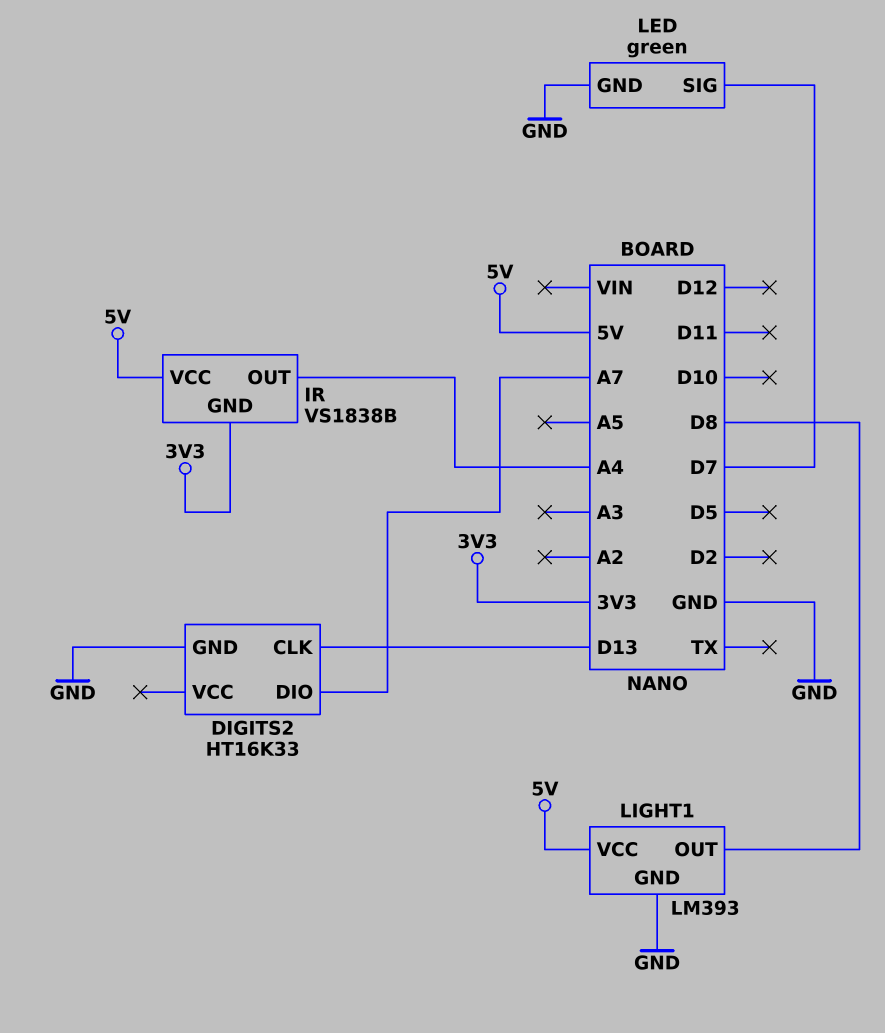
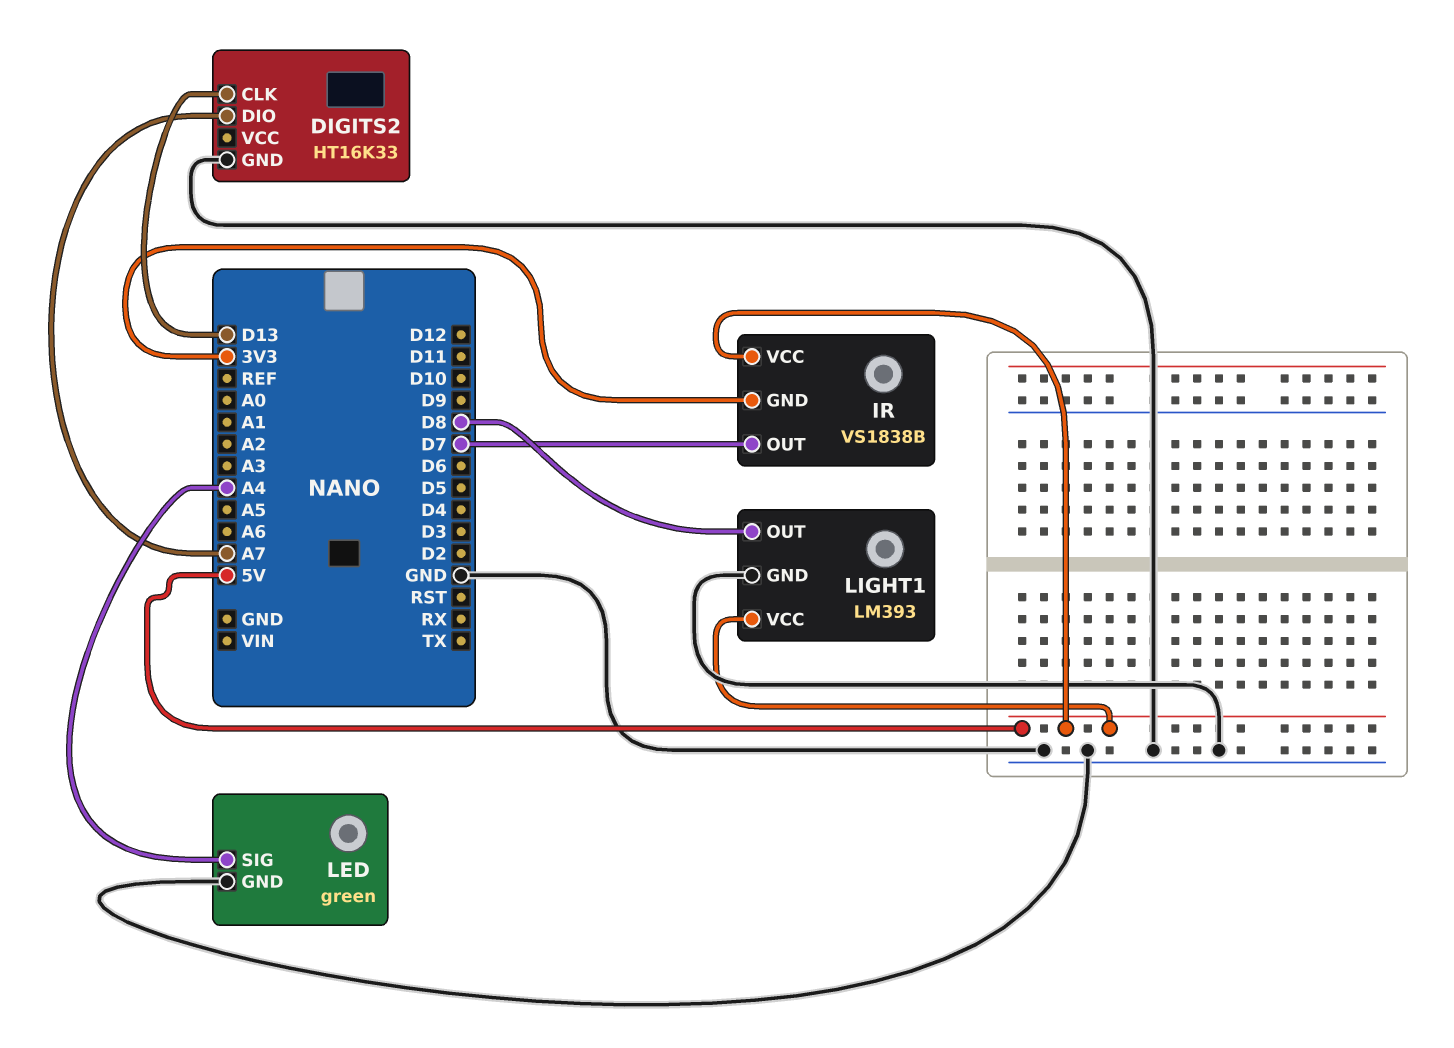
IR pin OUT: A4 -> D7
LED pin SIG: D7 -> A4

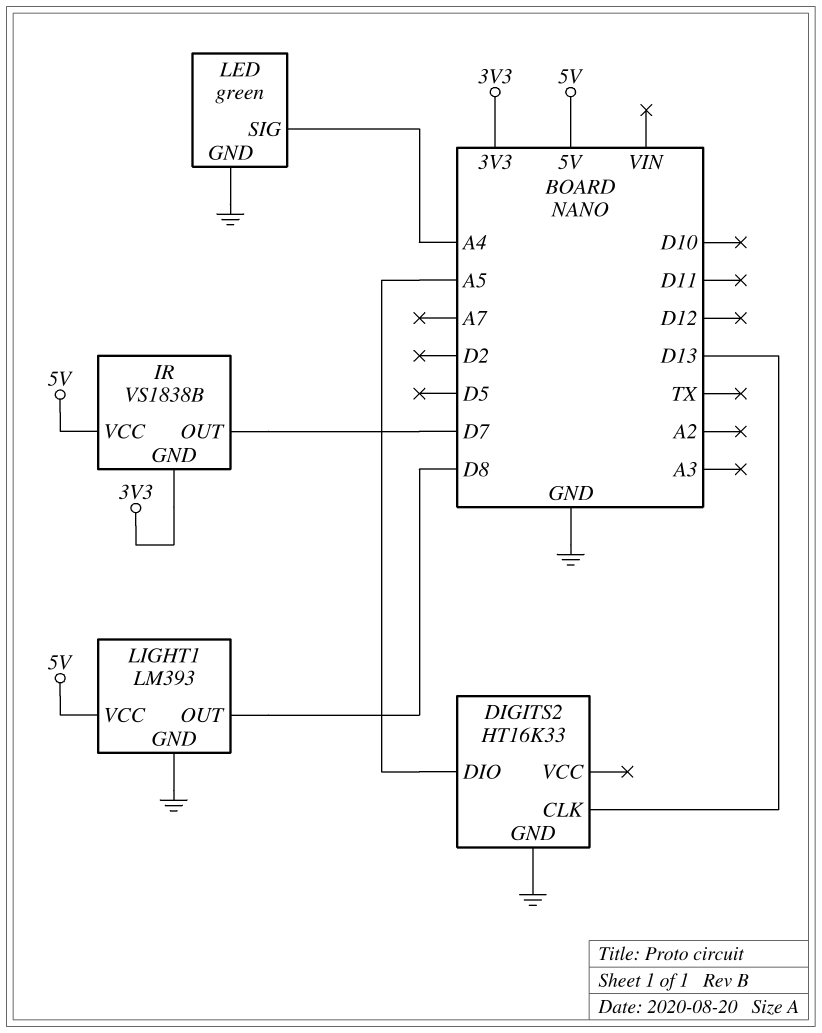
DIGITS2 pin DIO: A7 -> A5

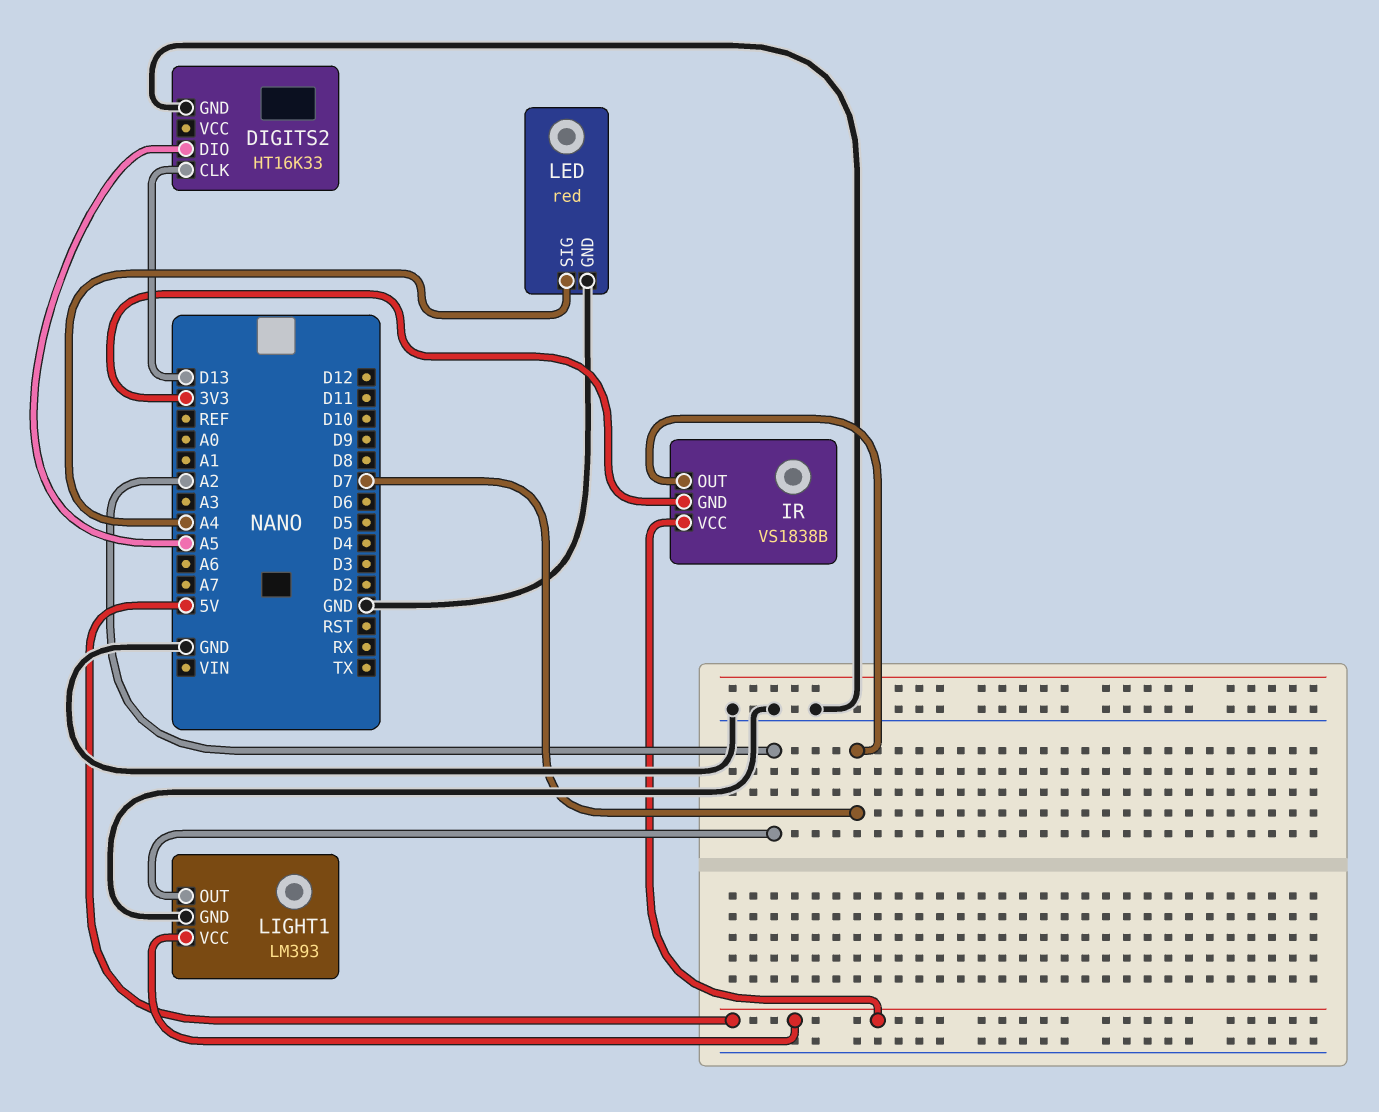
LED: green -> red
LIGHT1 pin OUT: D8 -> A2

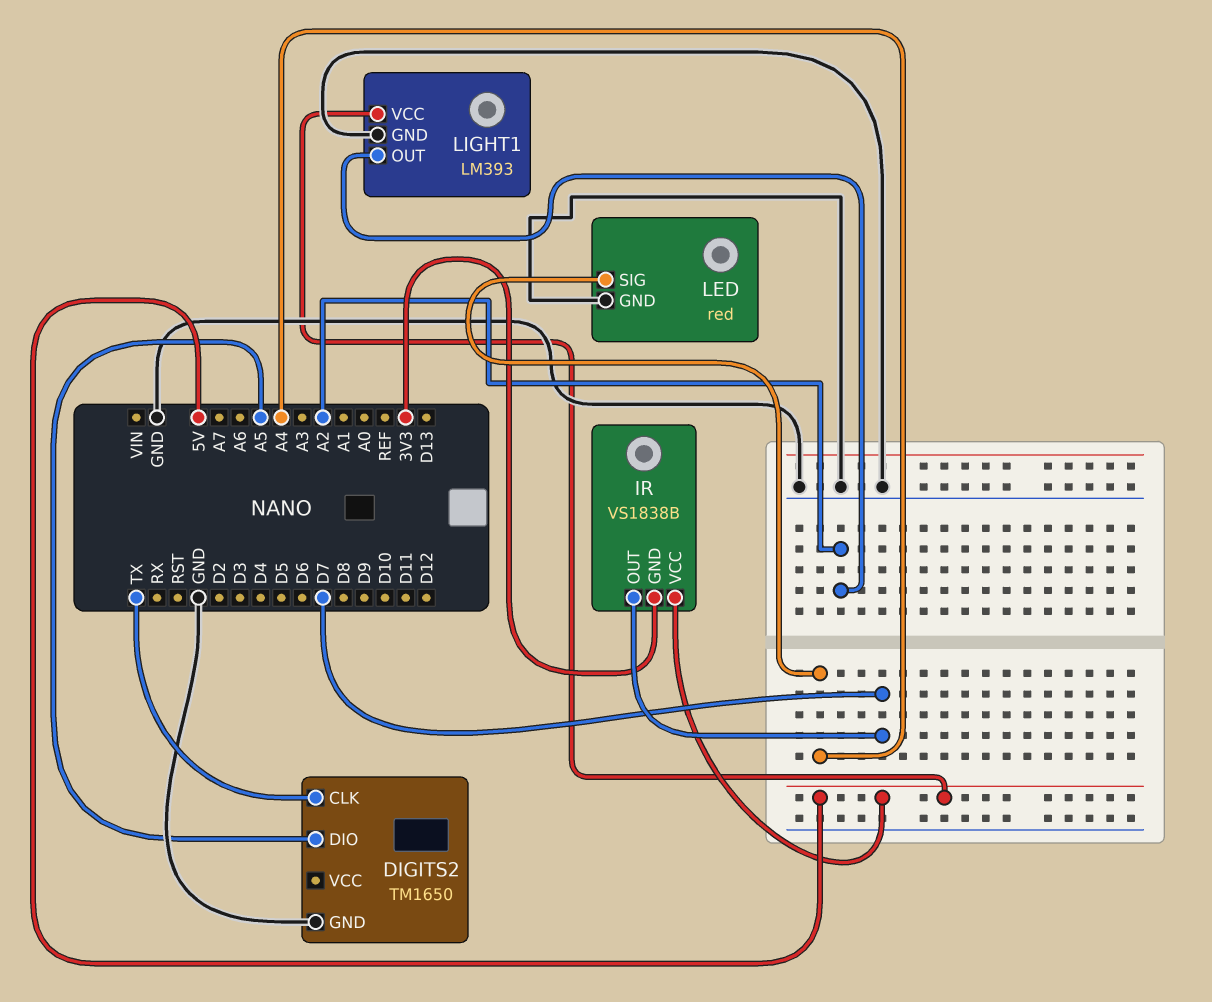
DIGITS2: HT16K33 -> TM1650
DIGITS2 pin CLK: D13 -> TX

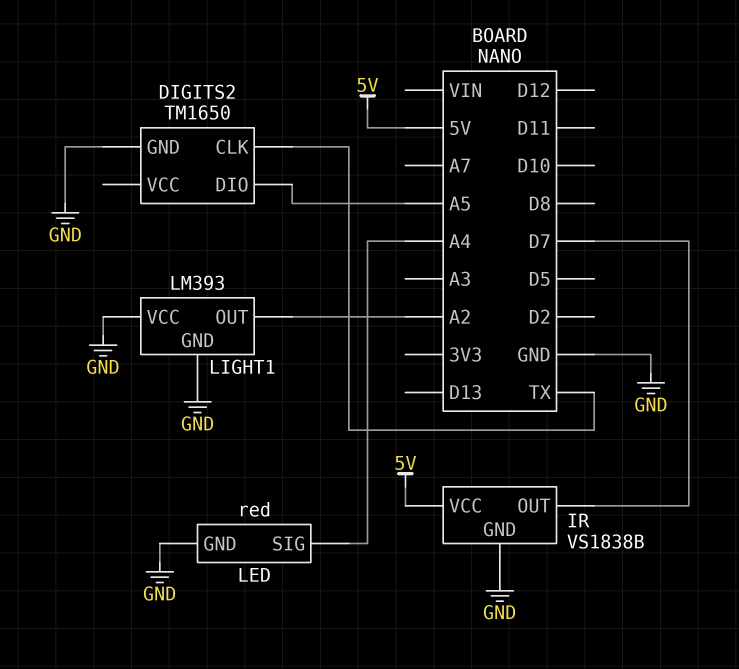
IR pin GND: 3V3 -> GND
LIGHT1 pin VCC: 5V -> GND

